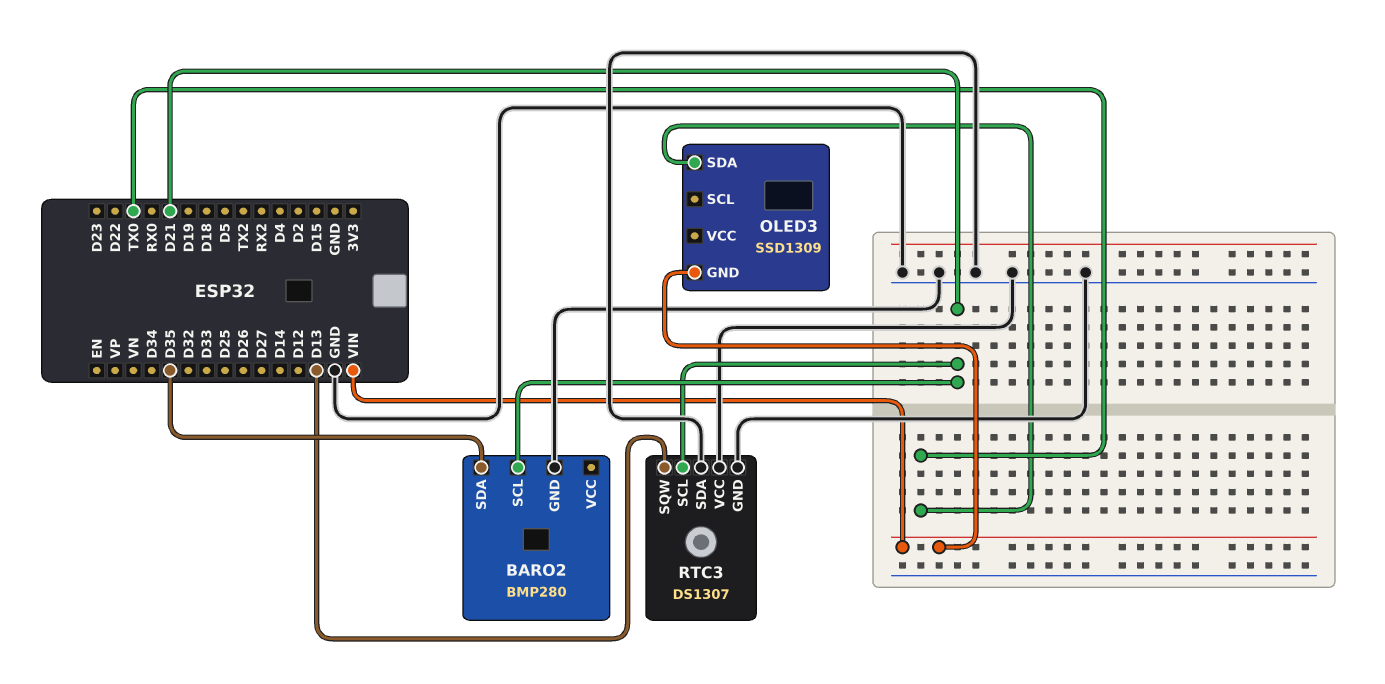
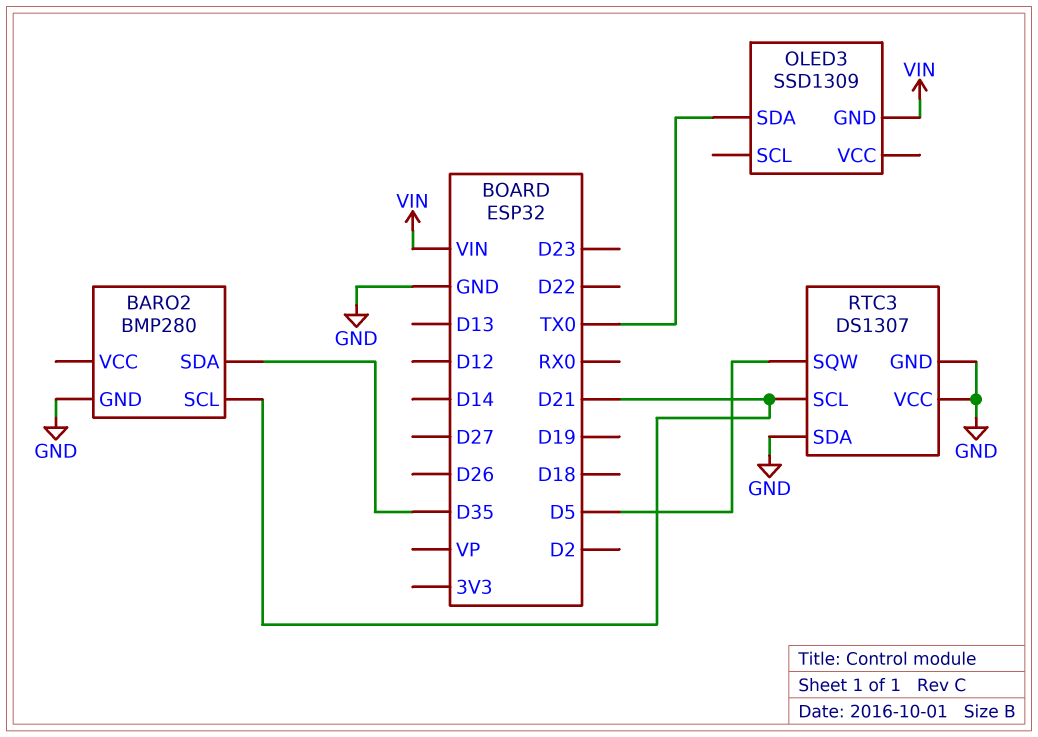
RTC3 pin SQW: D13 -> D5

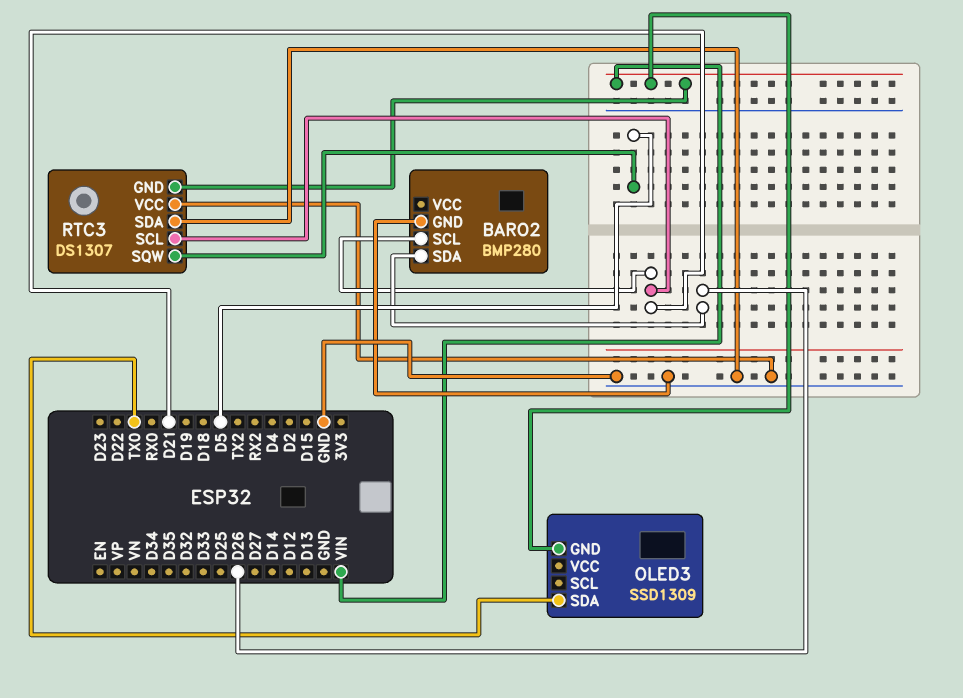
BARO2 pin SDA: D35 -> D26
RTC3 pin GND: GND -> VIN

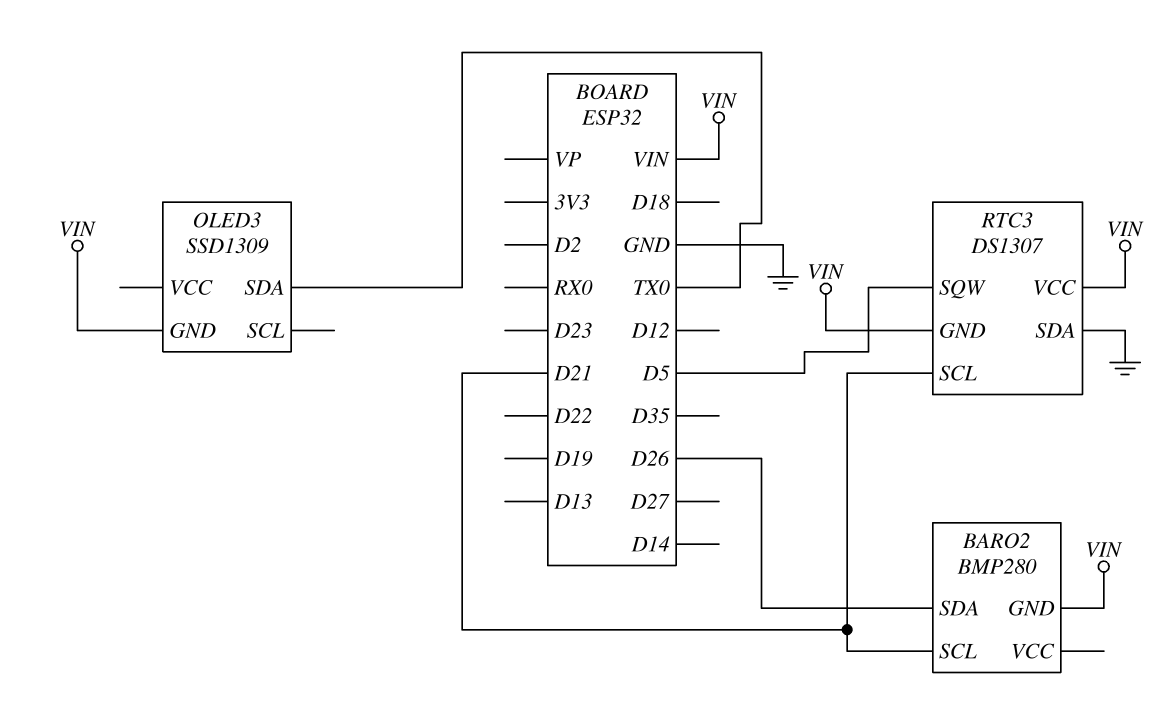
BARO2 pin GND: GND -> VIN
RTC3 pin VCC: GND -> VIN

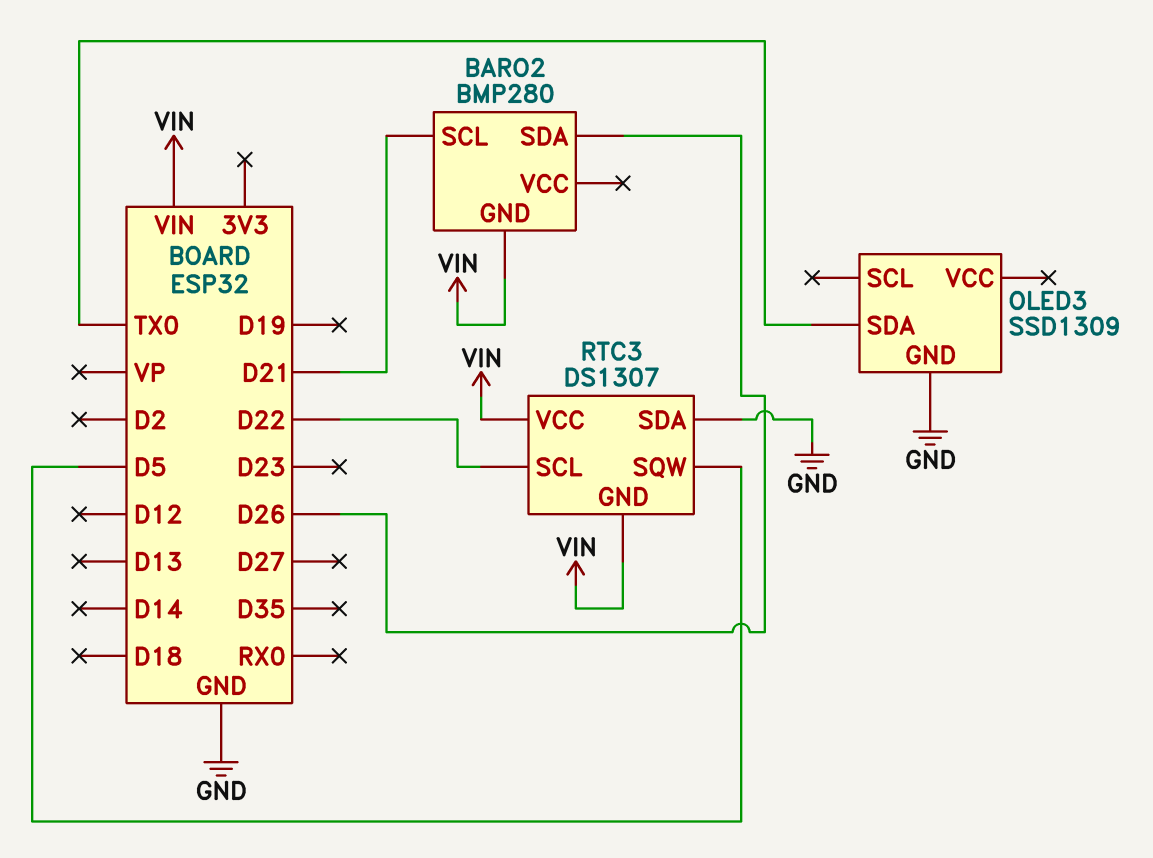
OLED3 pin GND: VIN -> GND
RTC3 pin SCL: D21 -> D22

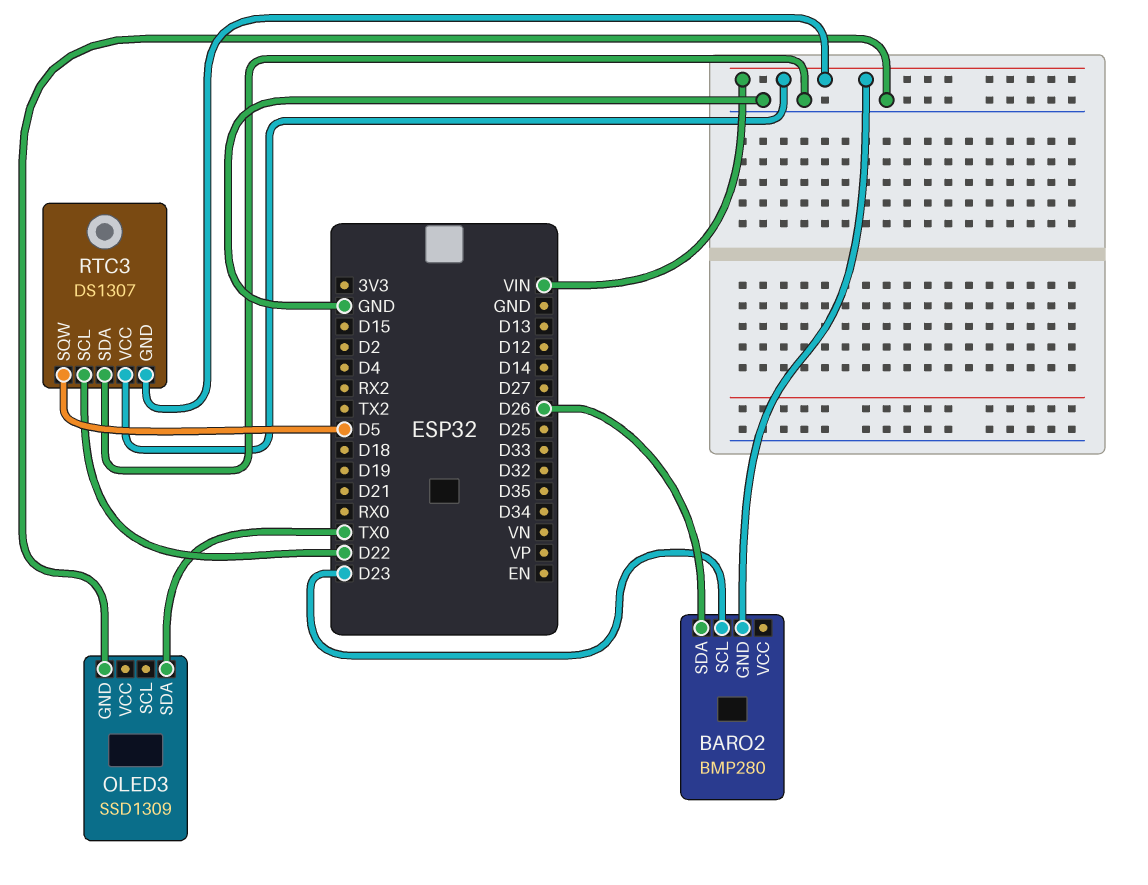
BARO2 pin SCL: D21 -> D23

